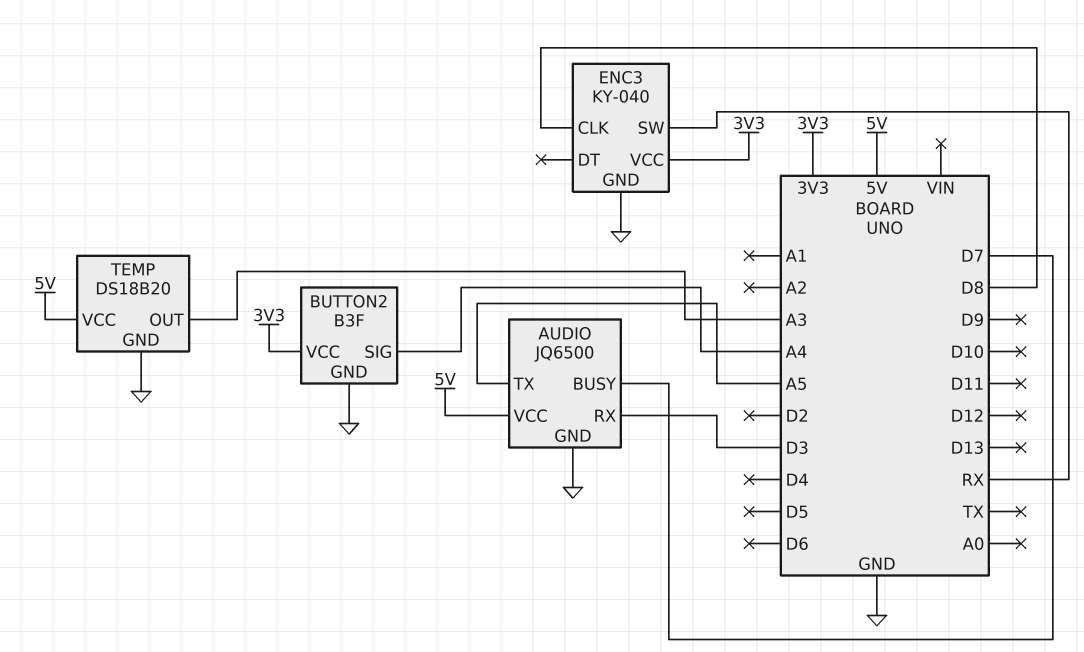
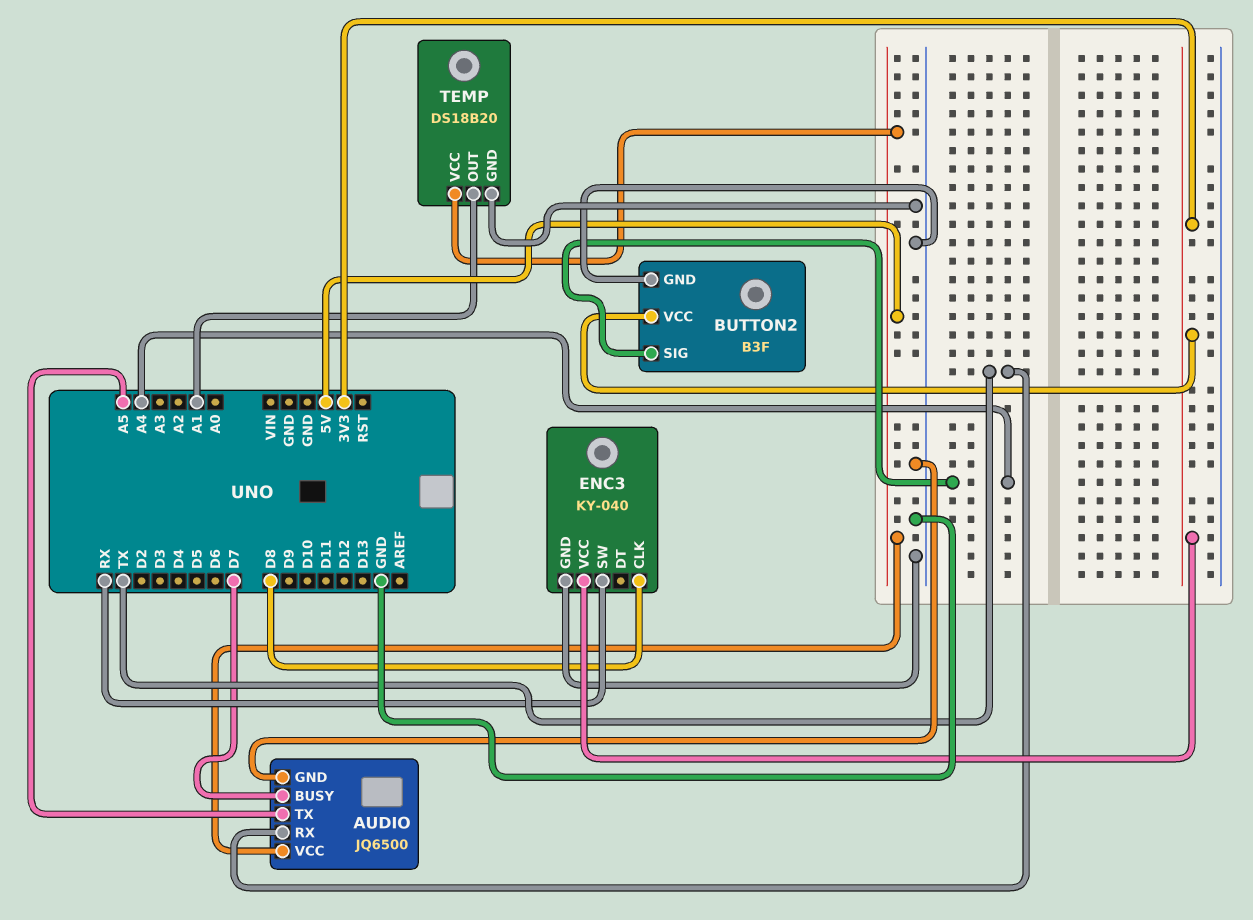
AUDIO pin RX: D3 -> TX
TEMP pin OUT: A3 -> A1

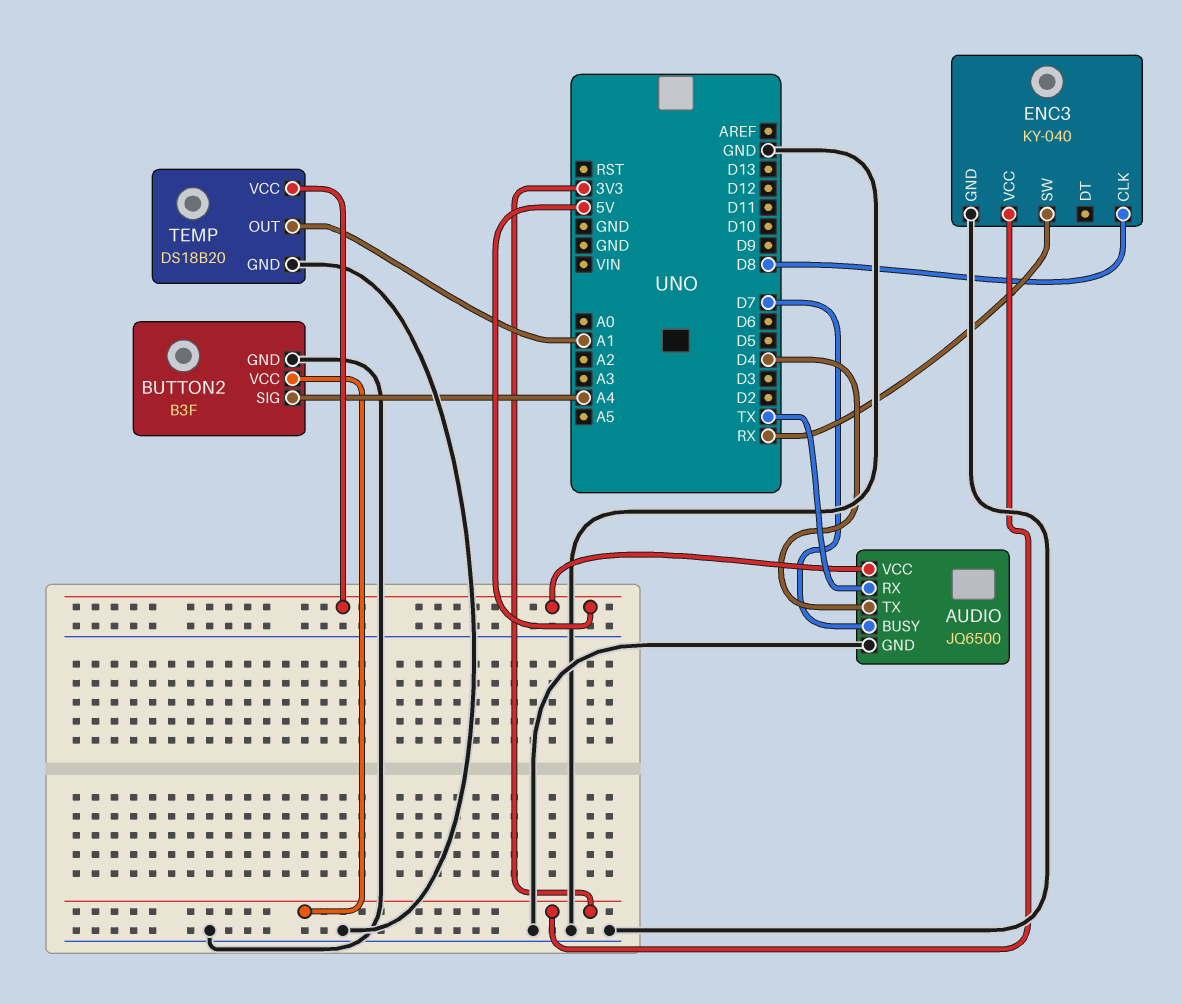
AUDIO pin TX: A5 -> D4

